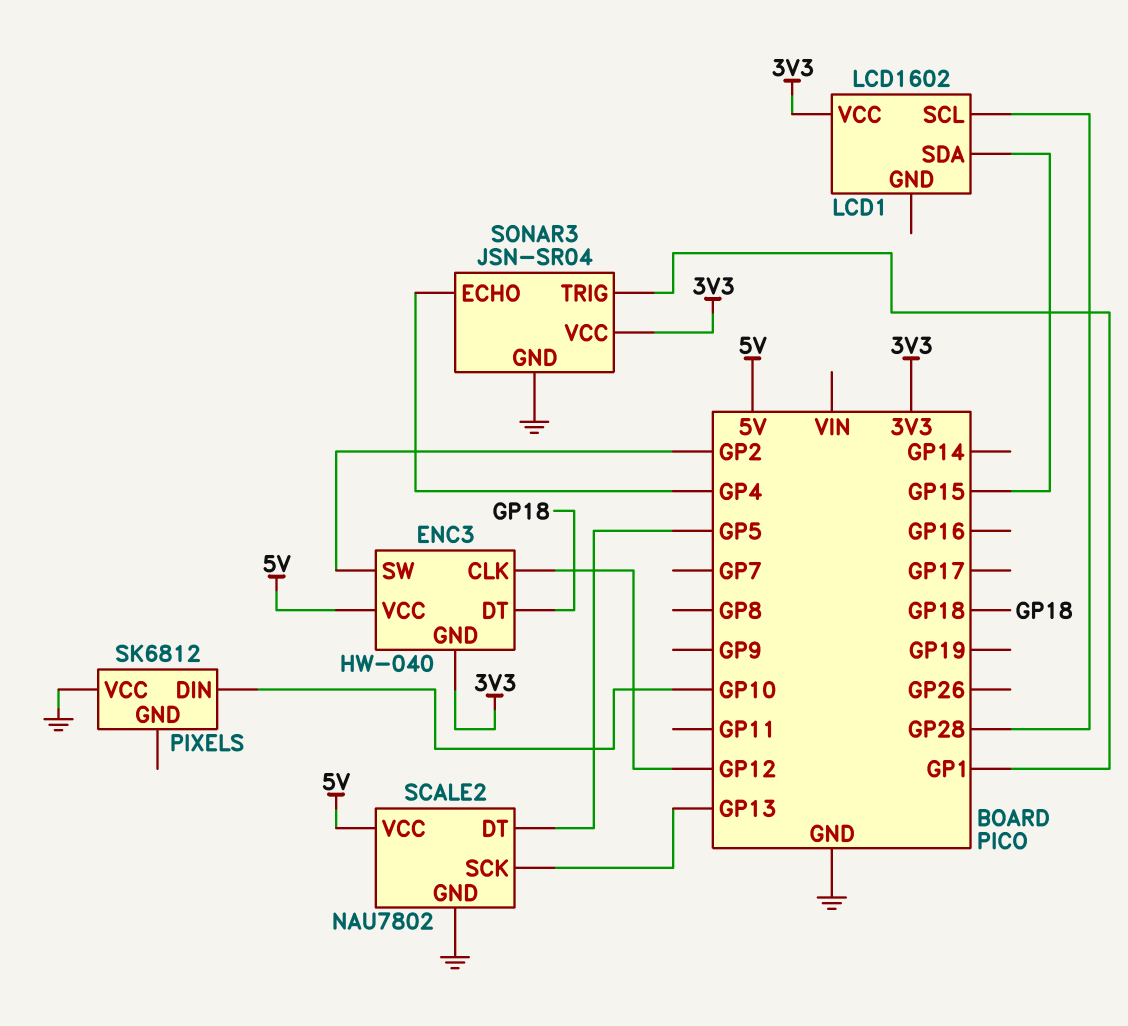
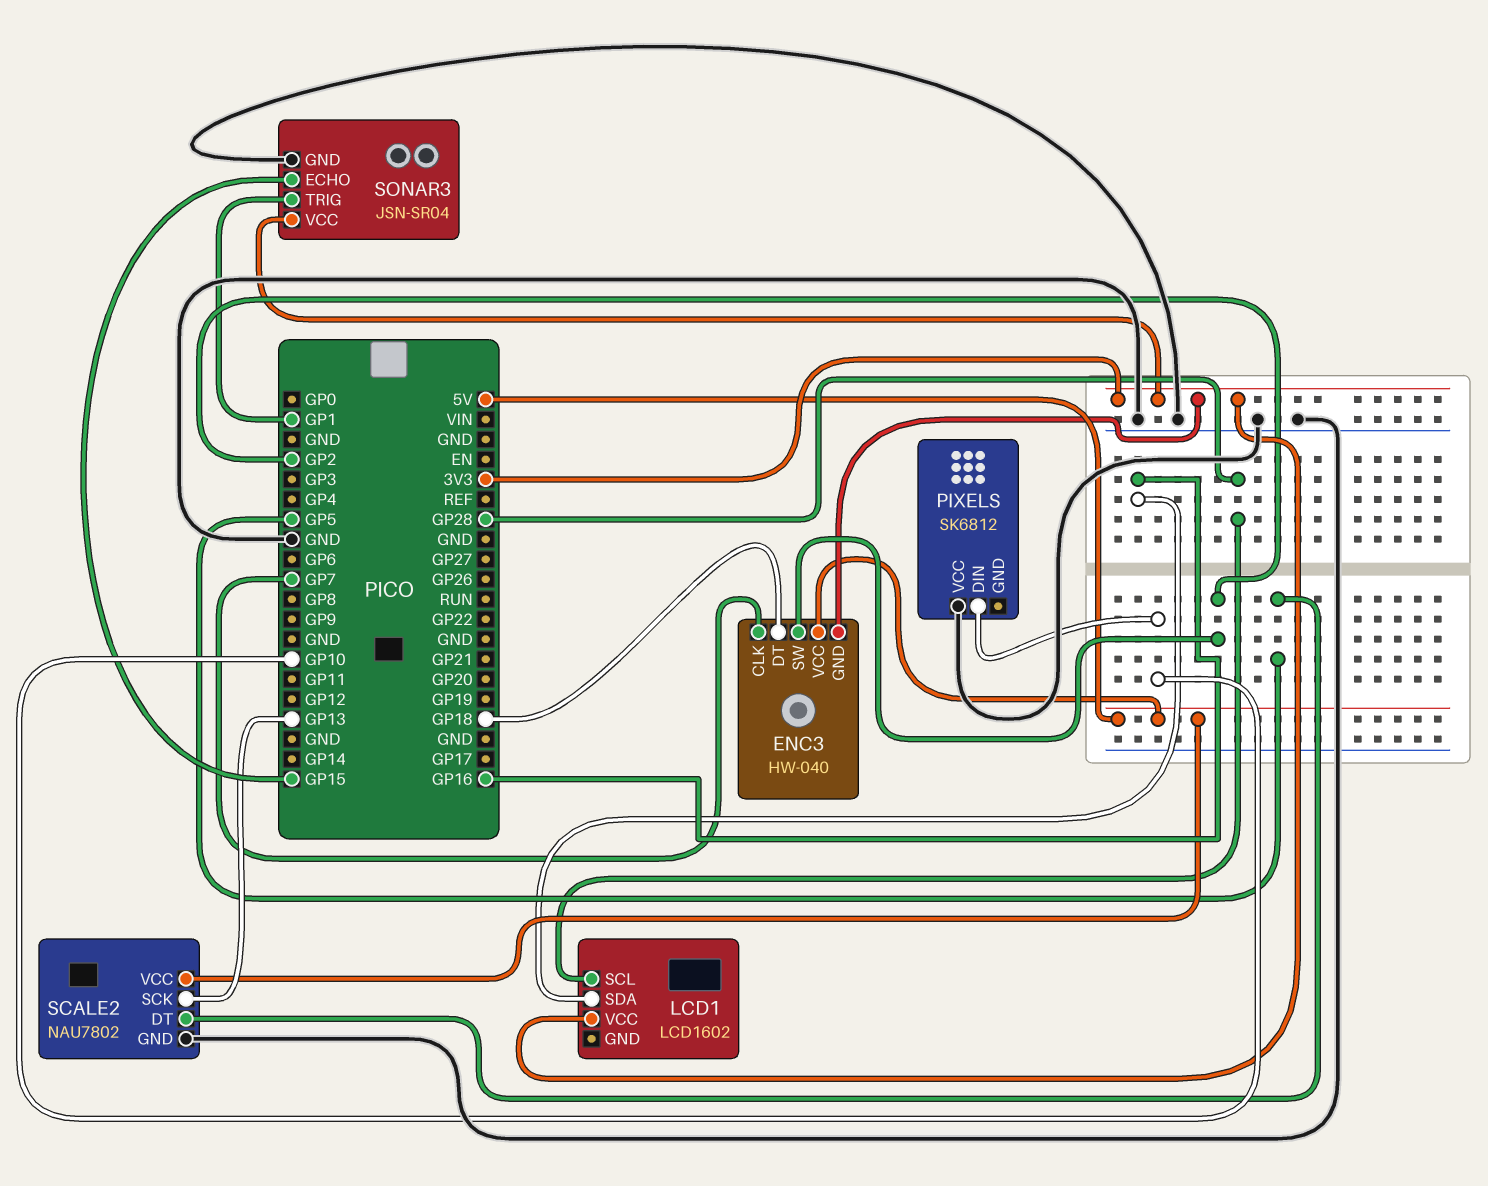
ENC3 pin CLK: GP12 -> GP7
LCD1 pin SDA: GP15 -> GP16
SONAR3 pin ECHO: GP4 -> GP15

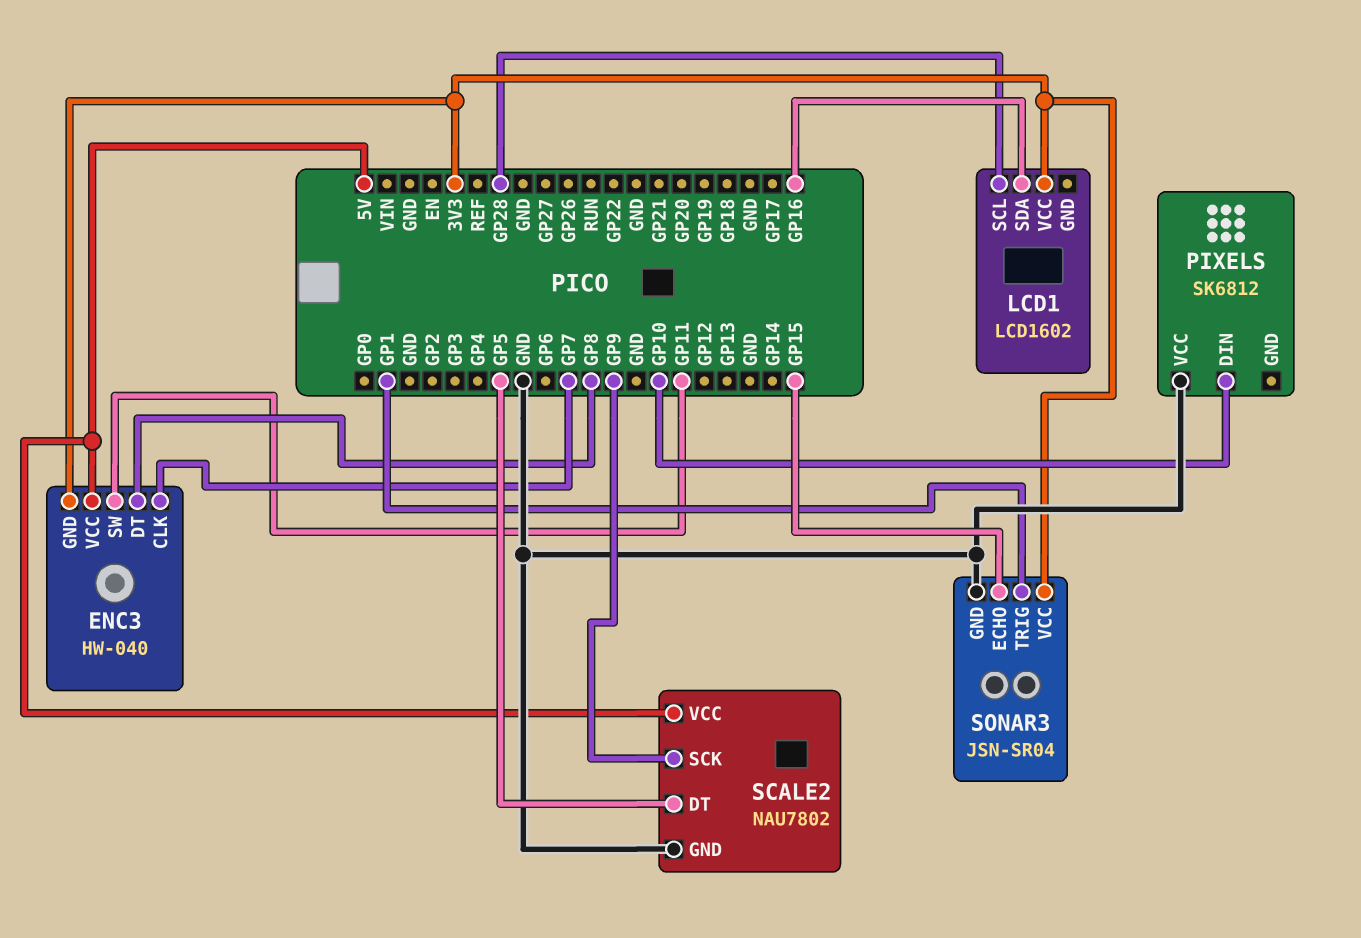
ENC3 pin DT: GP18 -> GP8
ENC3 pin SW: GP2 -> GP11
SCALE2 pin SCK: GP13 -> GP9

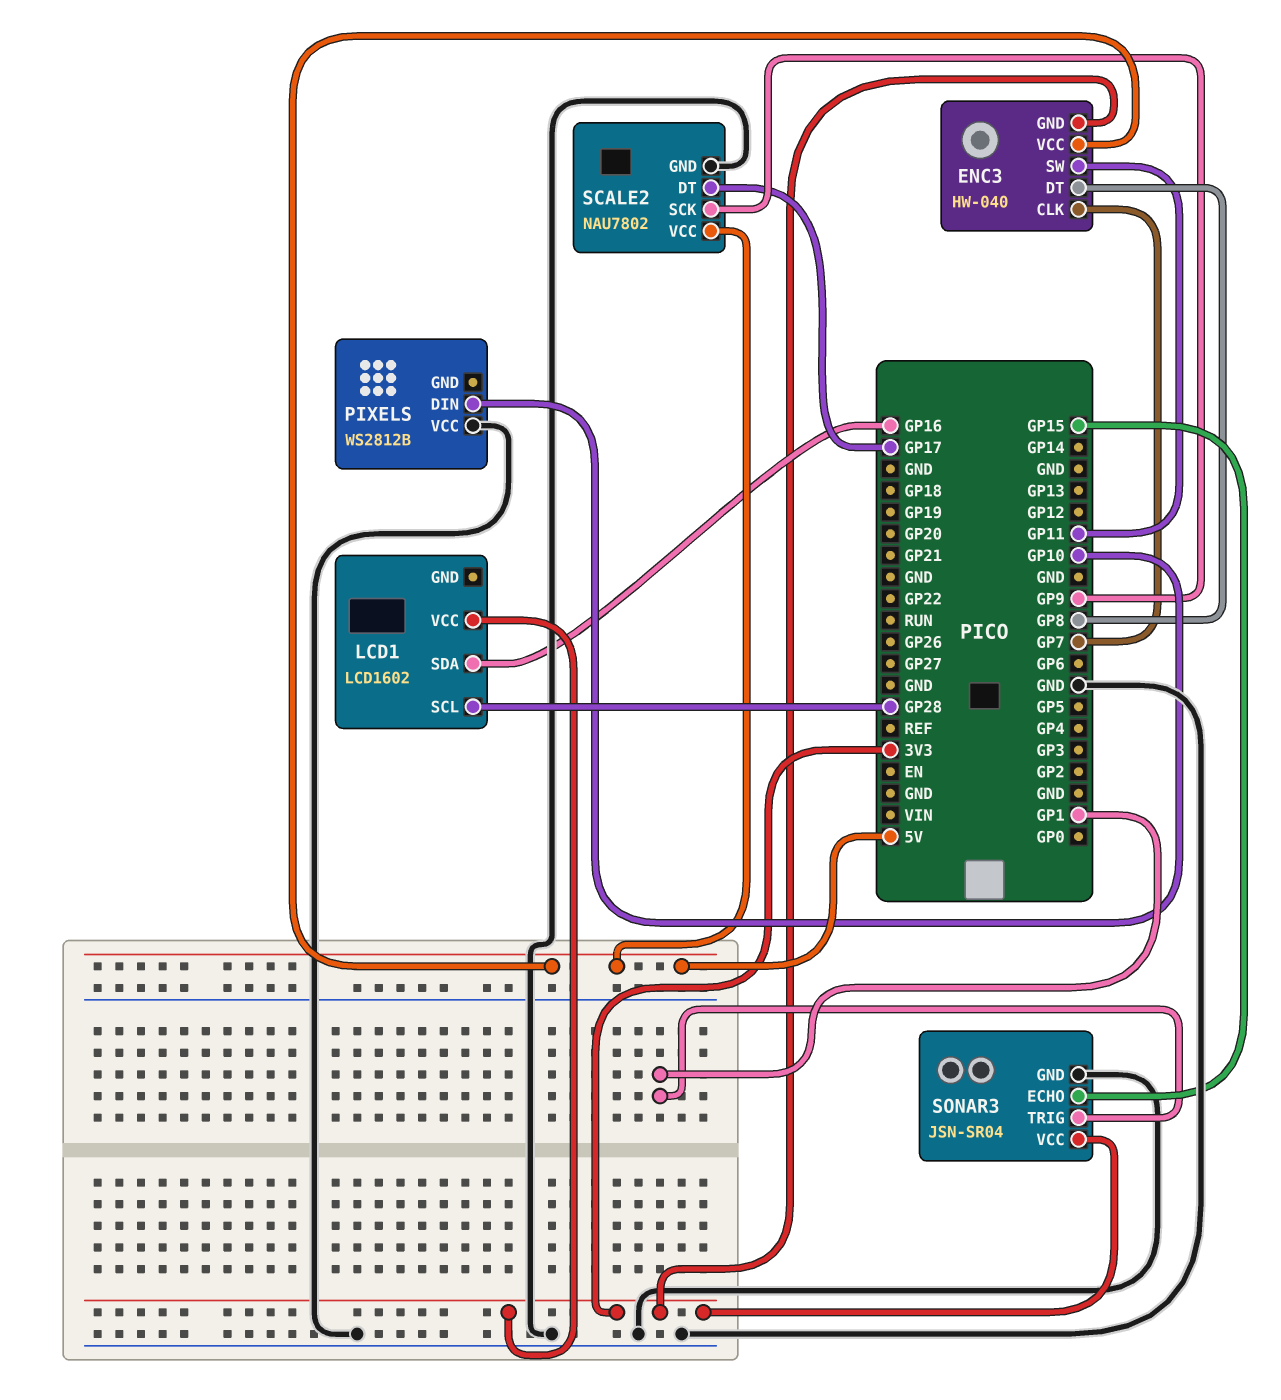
PIXELS: SK6812 -> WS2812B
SCALE2 pin DT: GP5 -> GP17

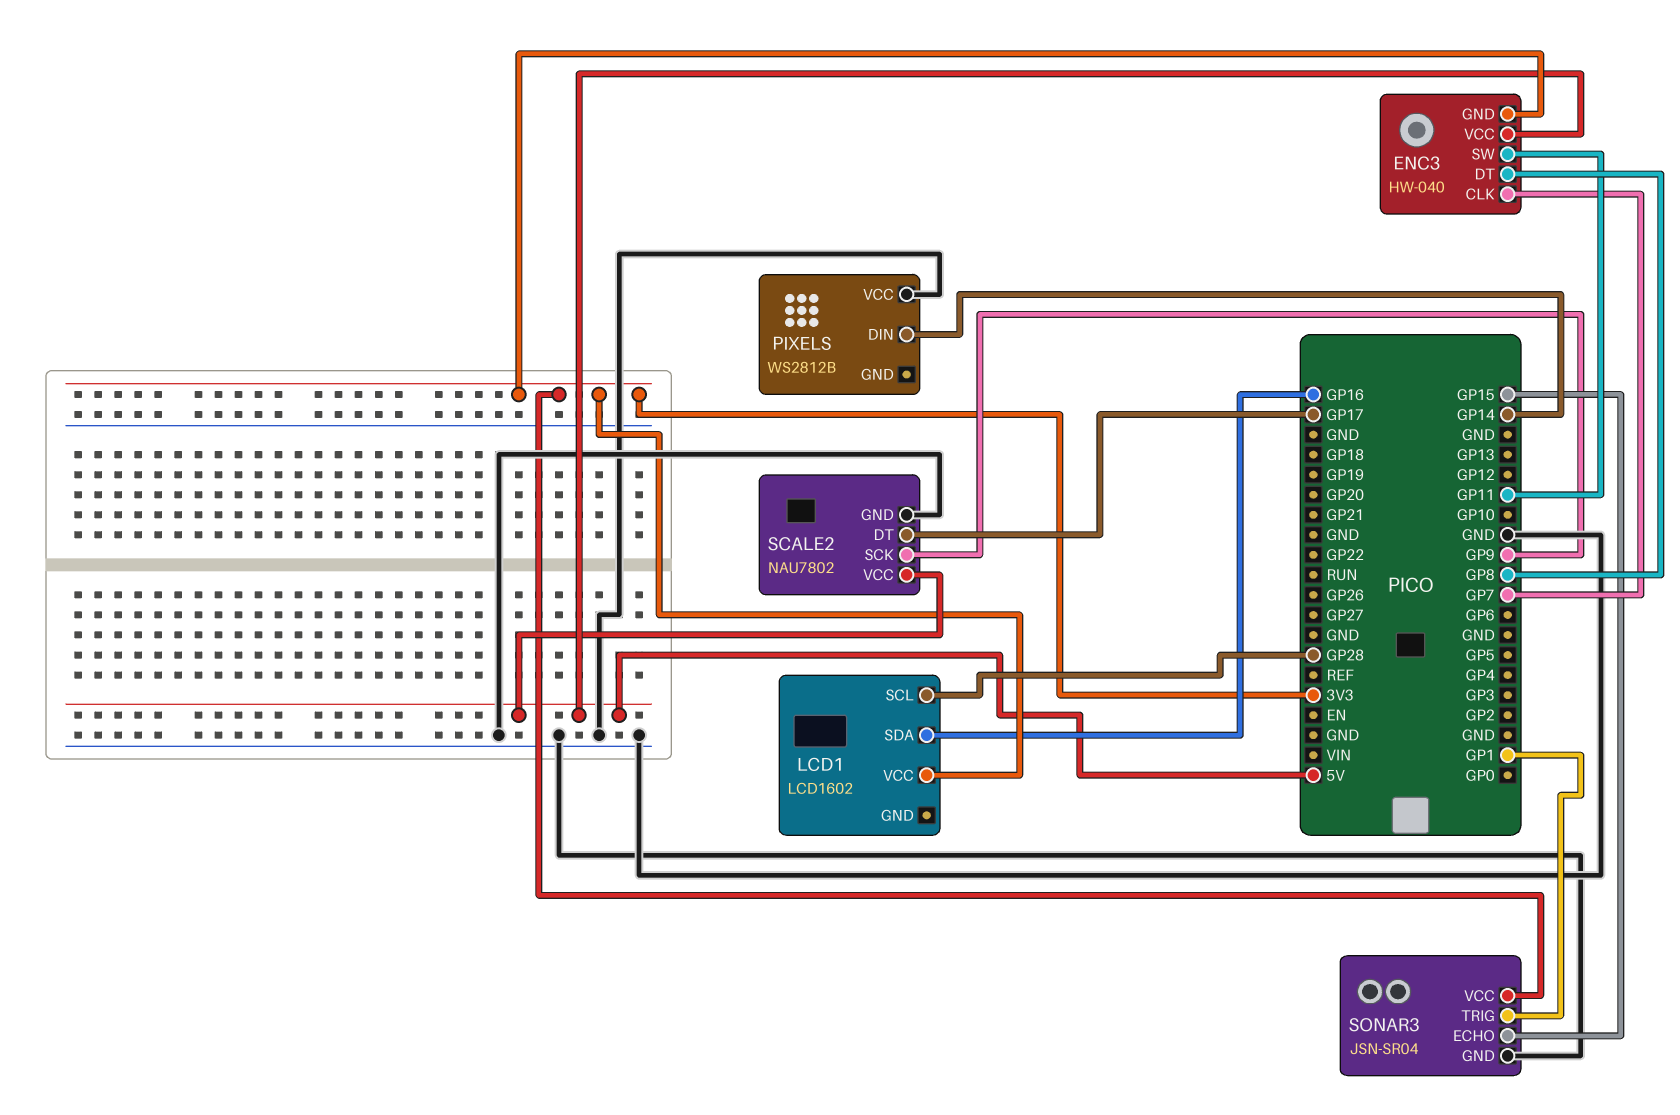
PIXELS pin DIN: GP10 -> GP14

